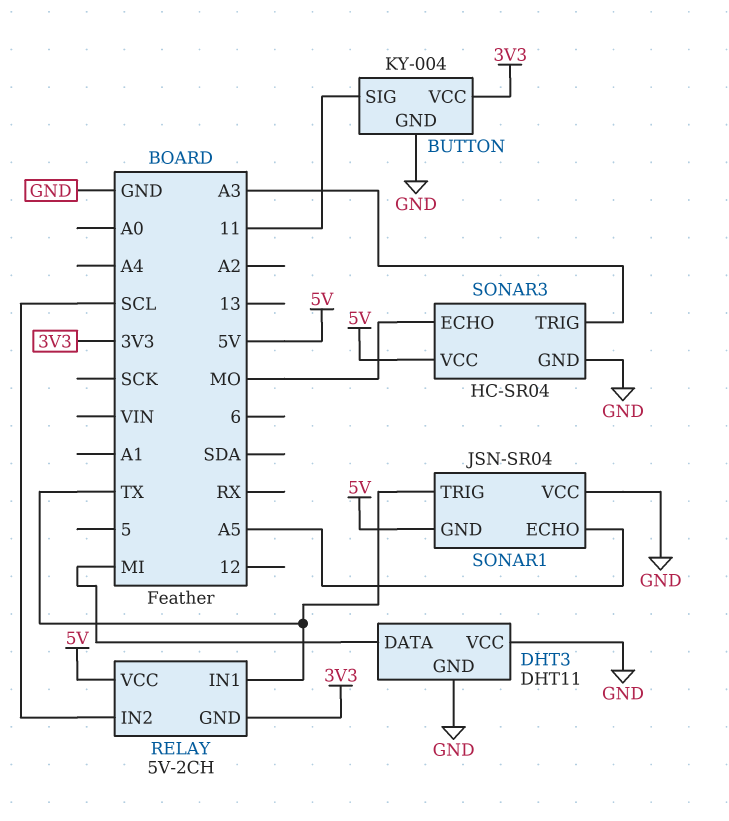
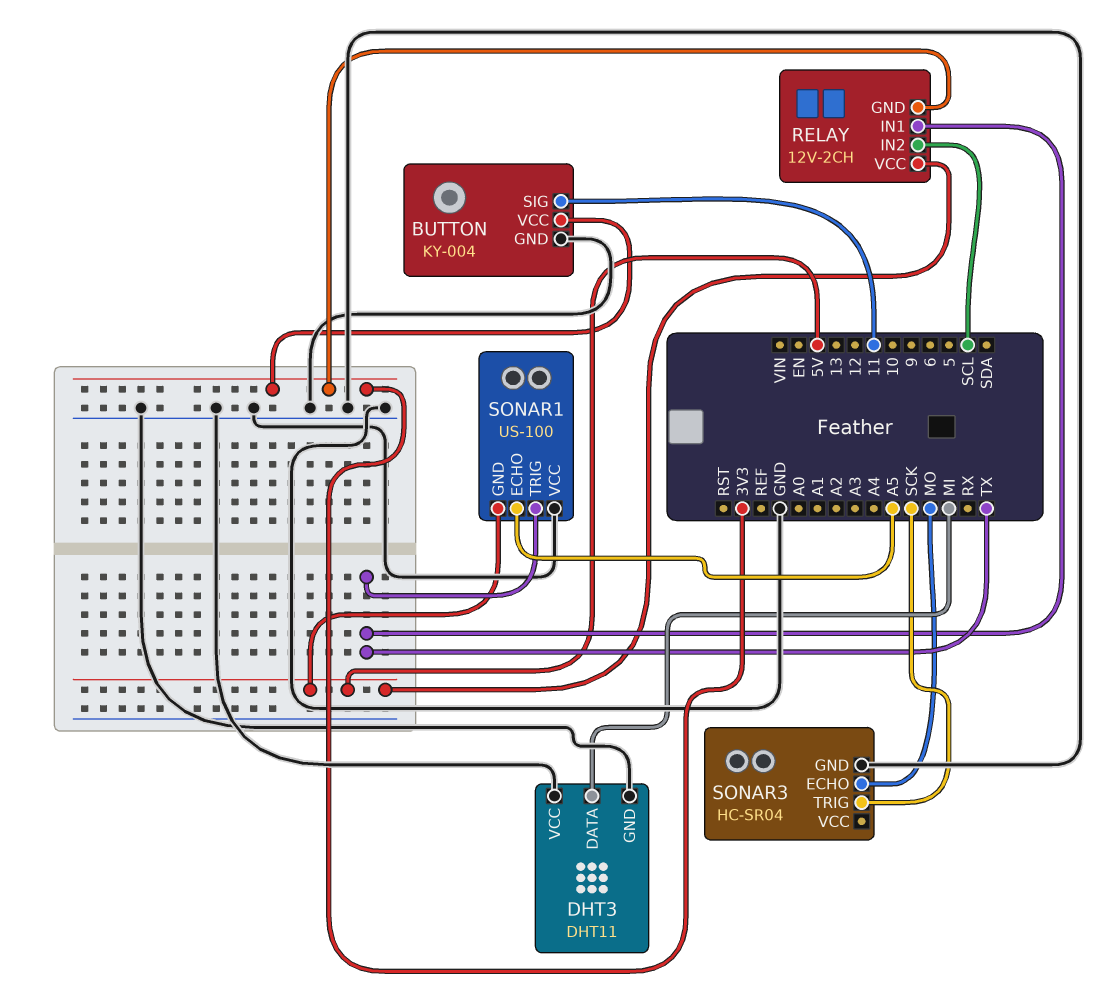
RELAY: 5V-2CH -> 12V-2CH
SONAR1: JSN-SR04 -> US-100
SONAR3 pin TRIG: A3 -> SCK
SONAR3 pin VCC: 5V -> none

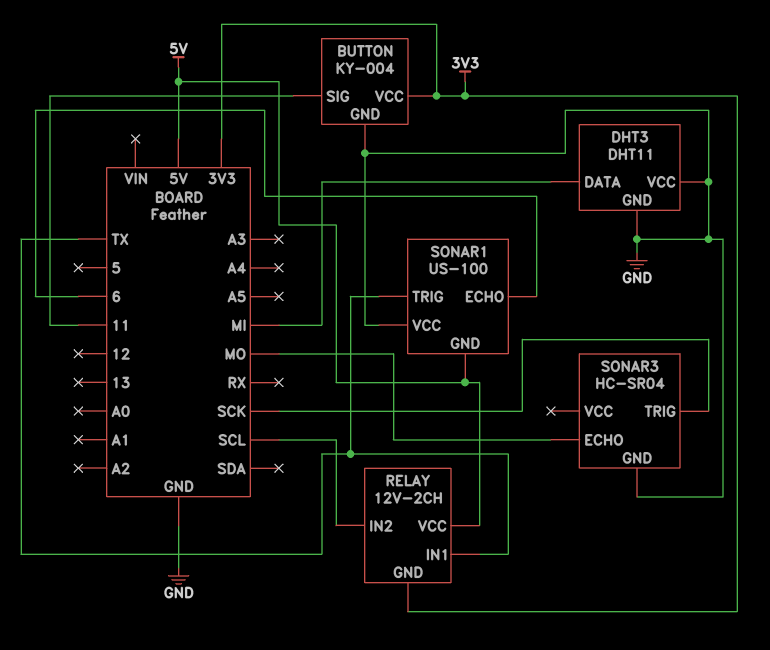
SONAR1 pin ECHO: A5 -> 6

